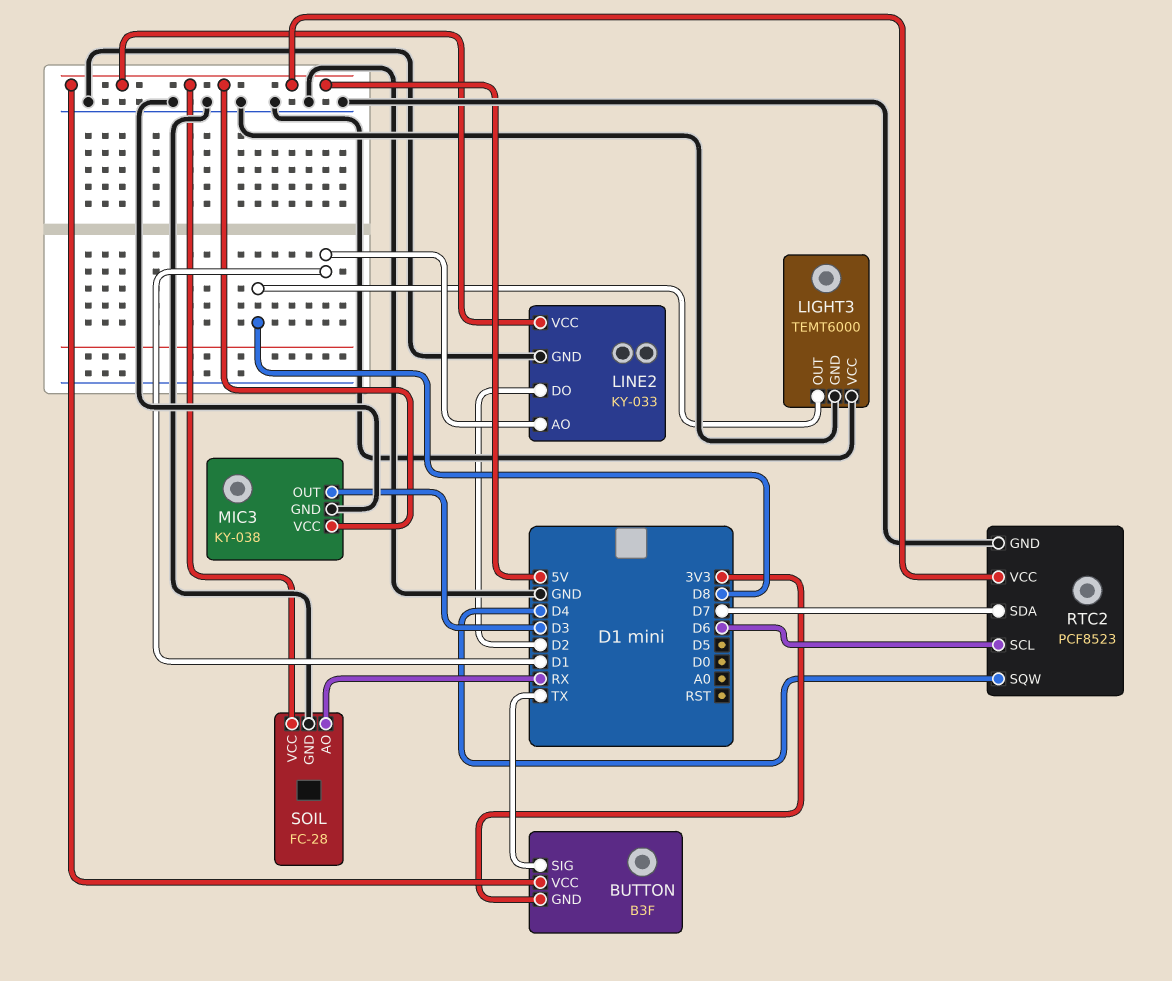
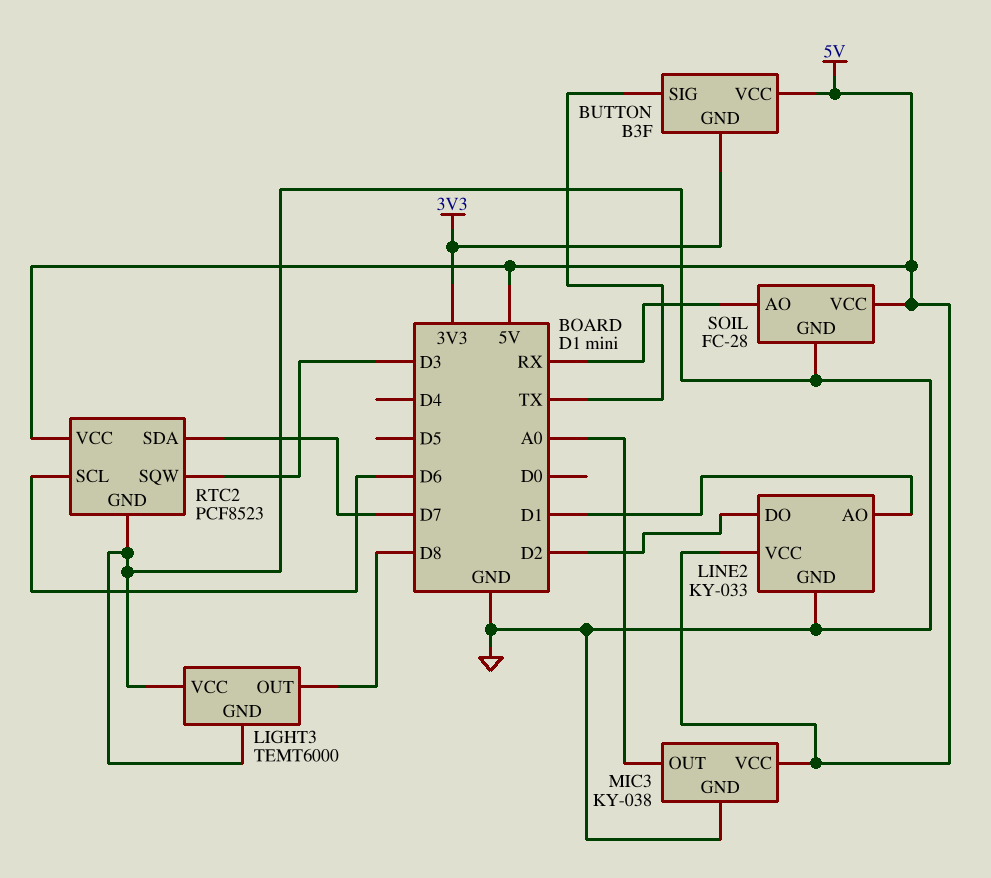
MIC3 pin OUT: D3 -> A0
RTC2 pin SQW: D4 -> D3

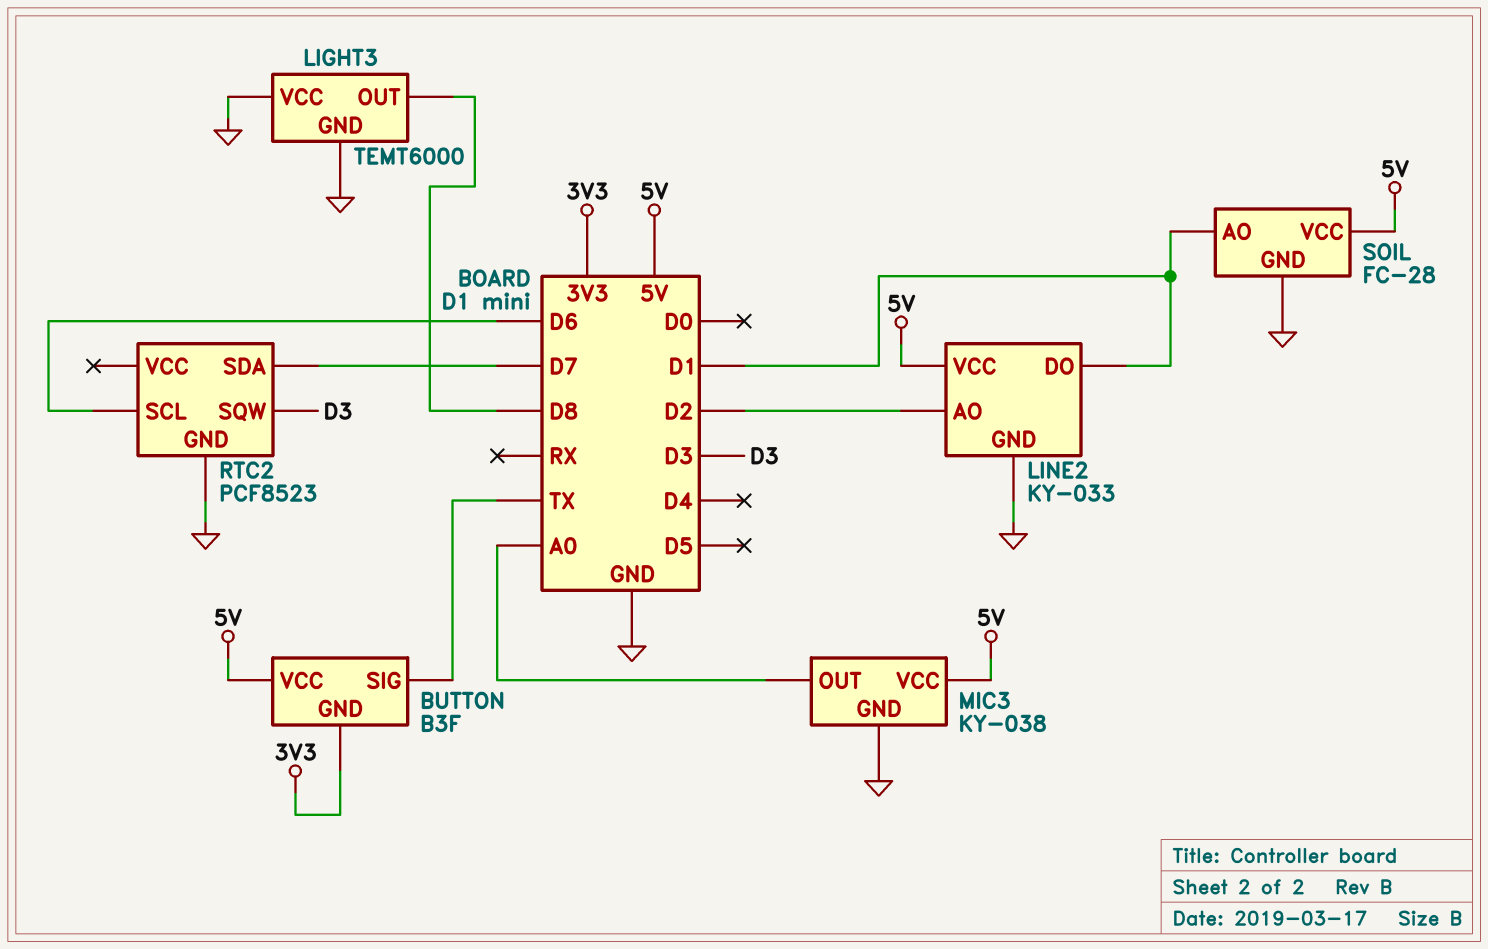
LINE2 pin AO: D1 -> D2
LINE2 pin DO: D2 -> D1
RTC2 pin VCC: 5V -> none
SOIL pin AO: RX -> D1

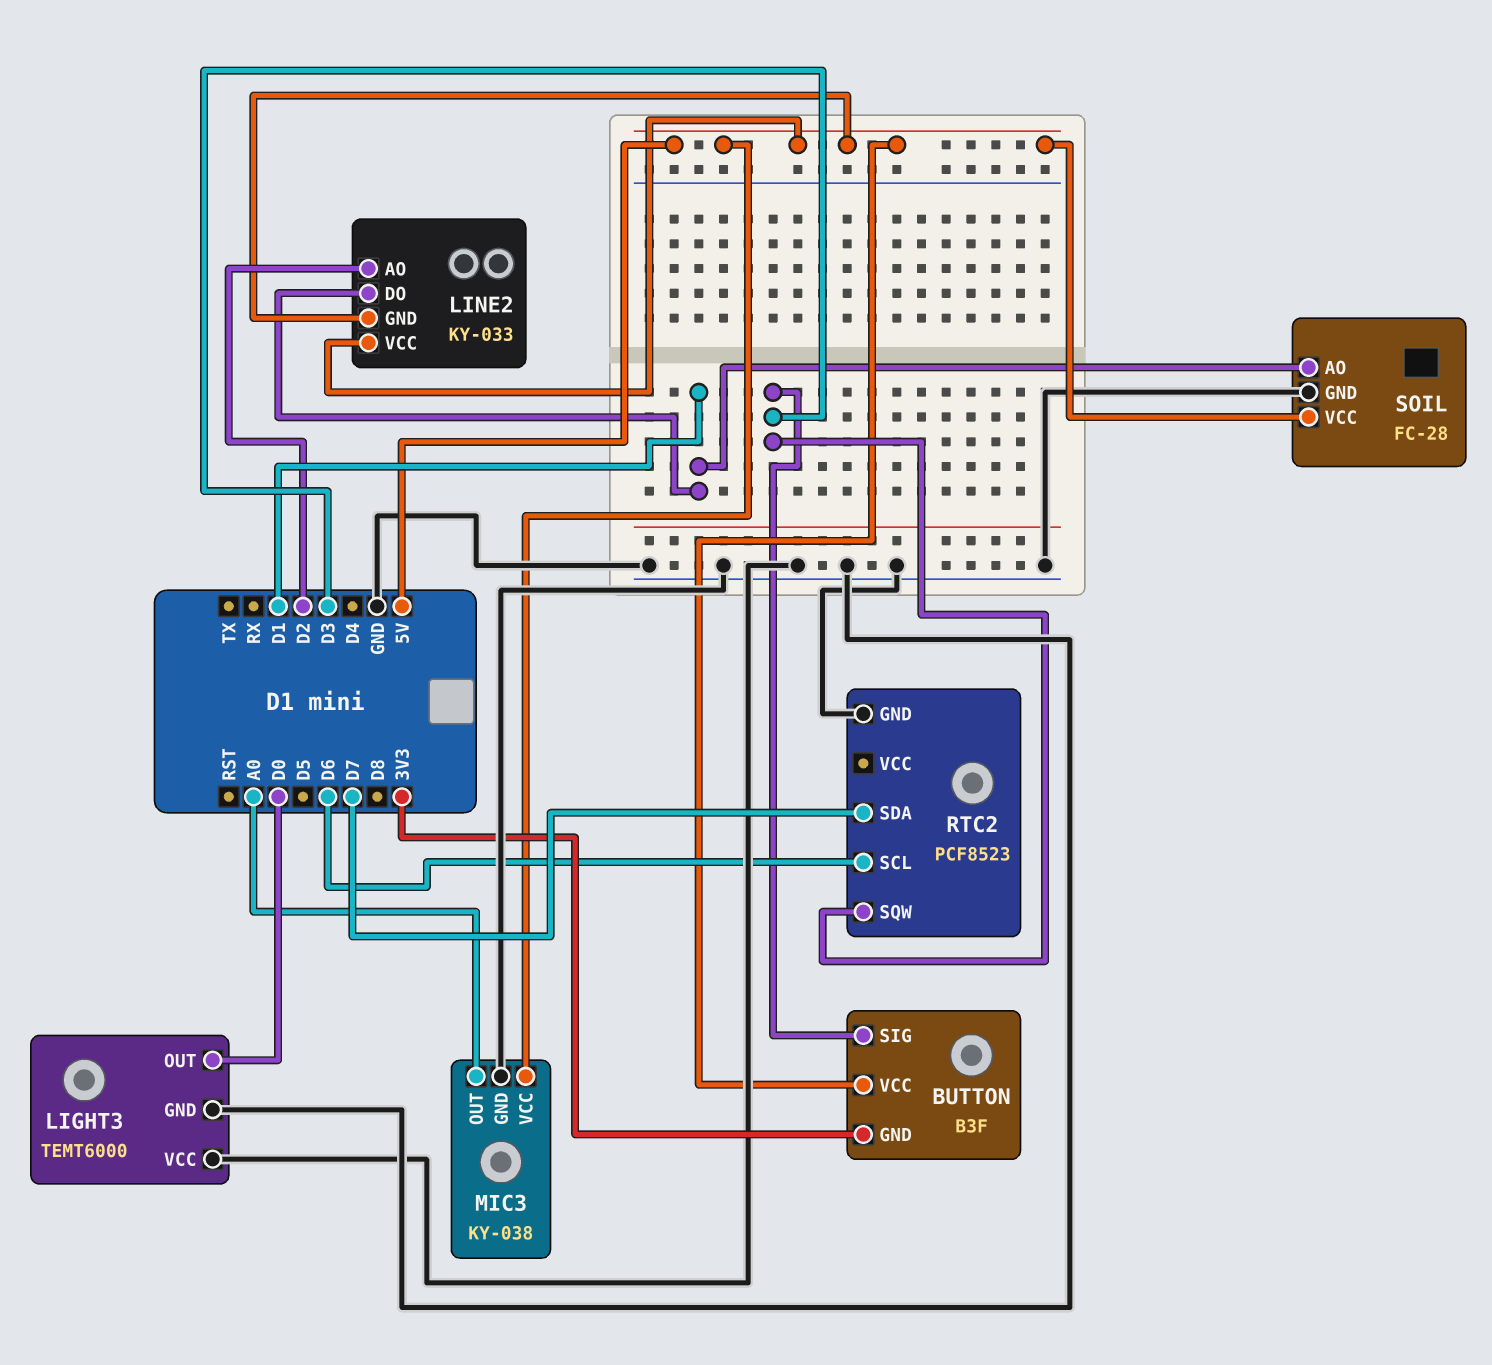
BUTTON pin SIG: TX -> D3
LIGHT3 pin OUT: D8 -> D0
LINE2 pin GND: GND -> 5V

